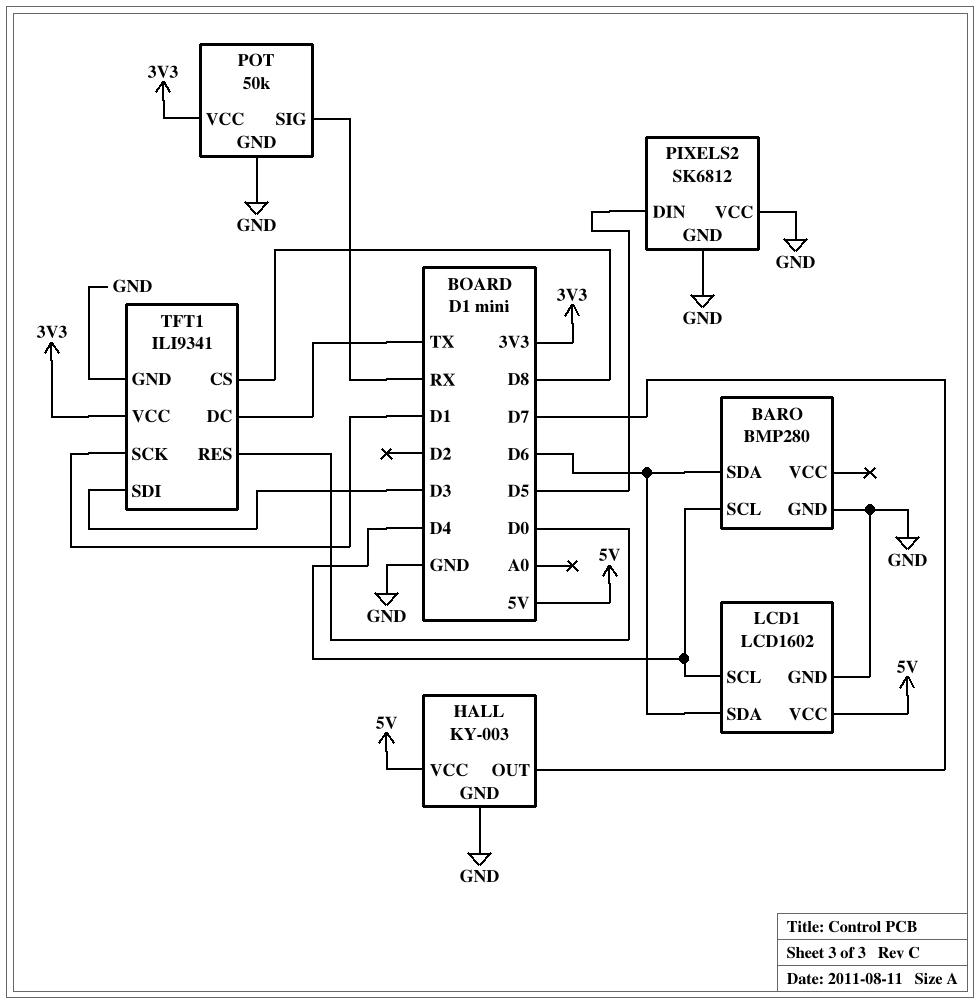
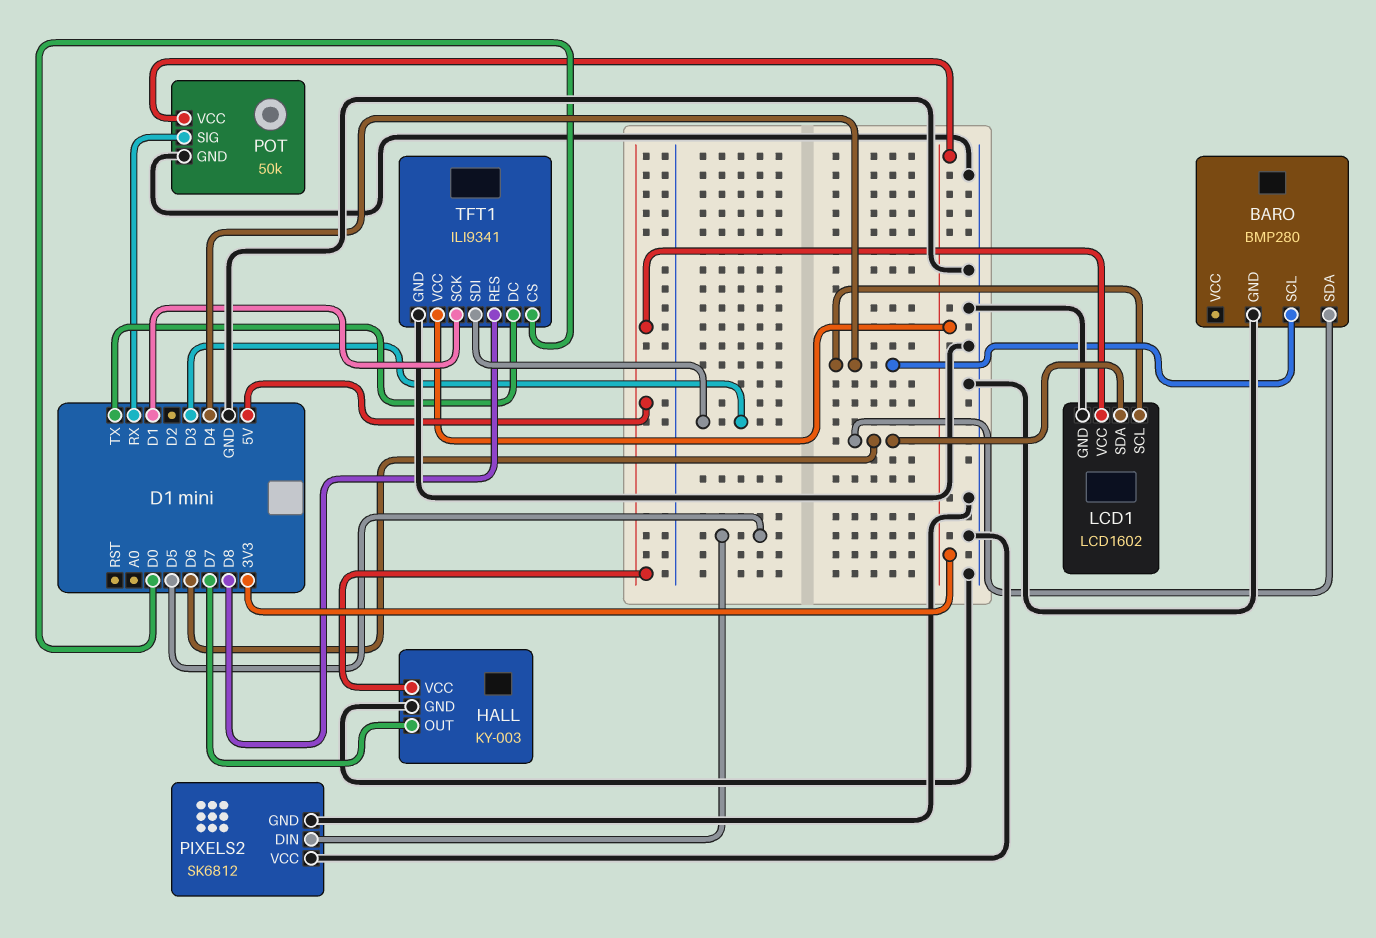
TFT1 pin CS: D8 -> D0
TFT1 pin RES: D0 -> D8

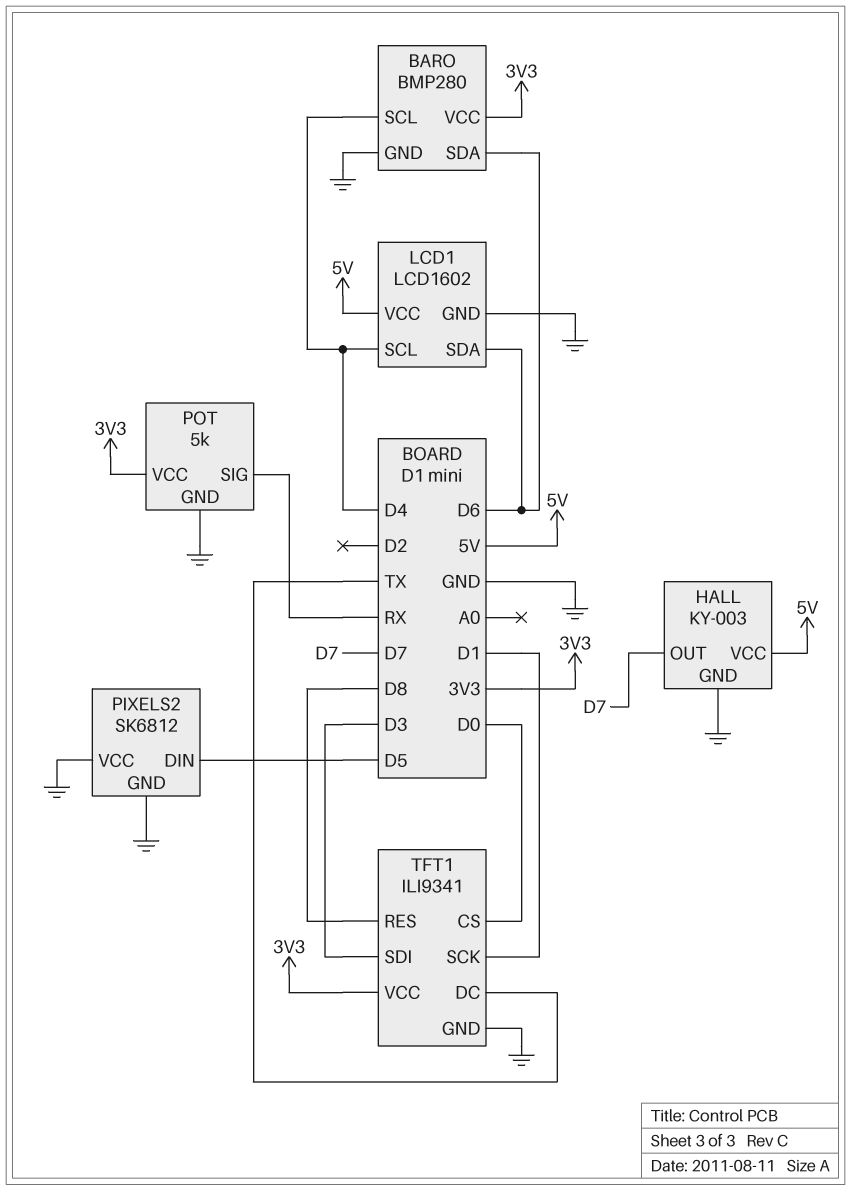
BARO pin VCC: none -> 3V3
POT: 50k -> 5k

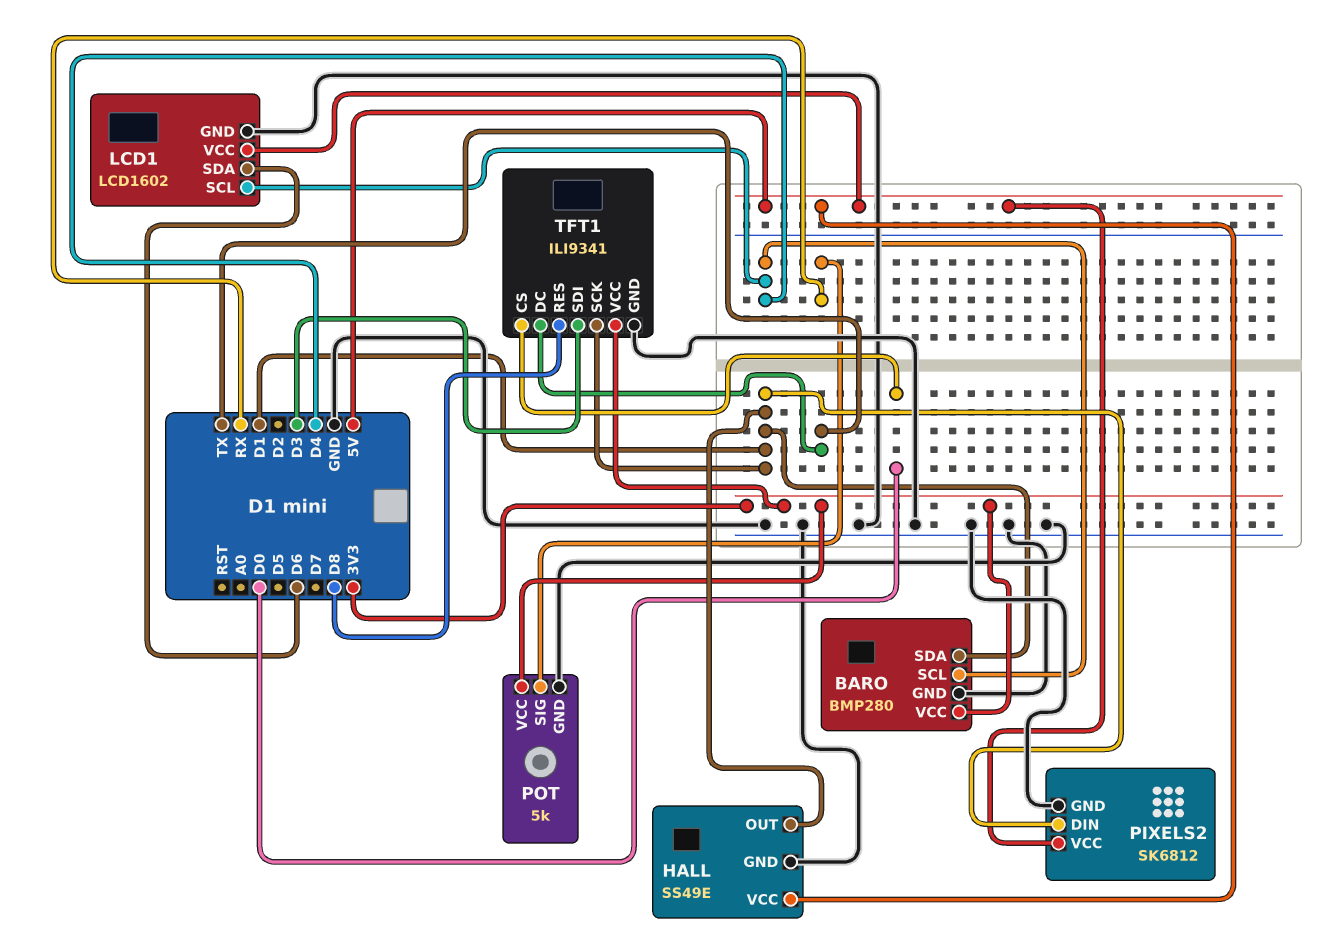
BARO pin SDA: D6 -> D1
HALL: KY-003 -> SS49E
HALL pin OUT: D7 -> D1
PIXELS2 pin DIN: D5 -> D1
PIXELS2 pin VCC: GND -> 5V

